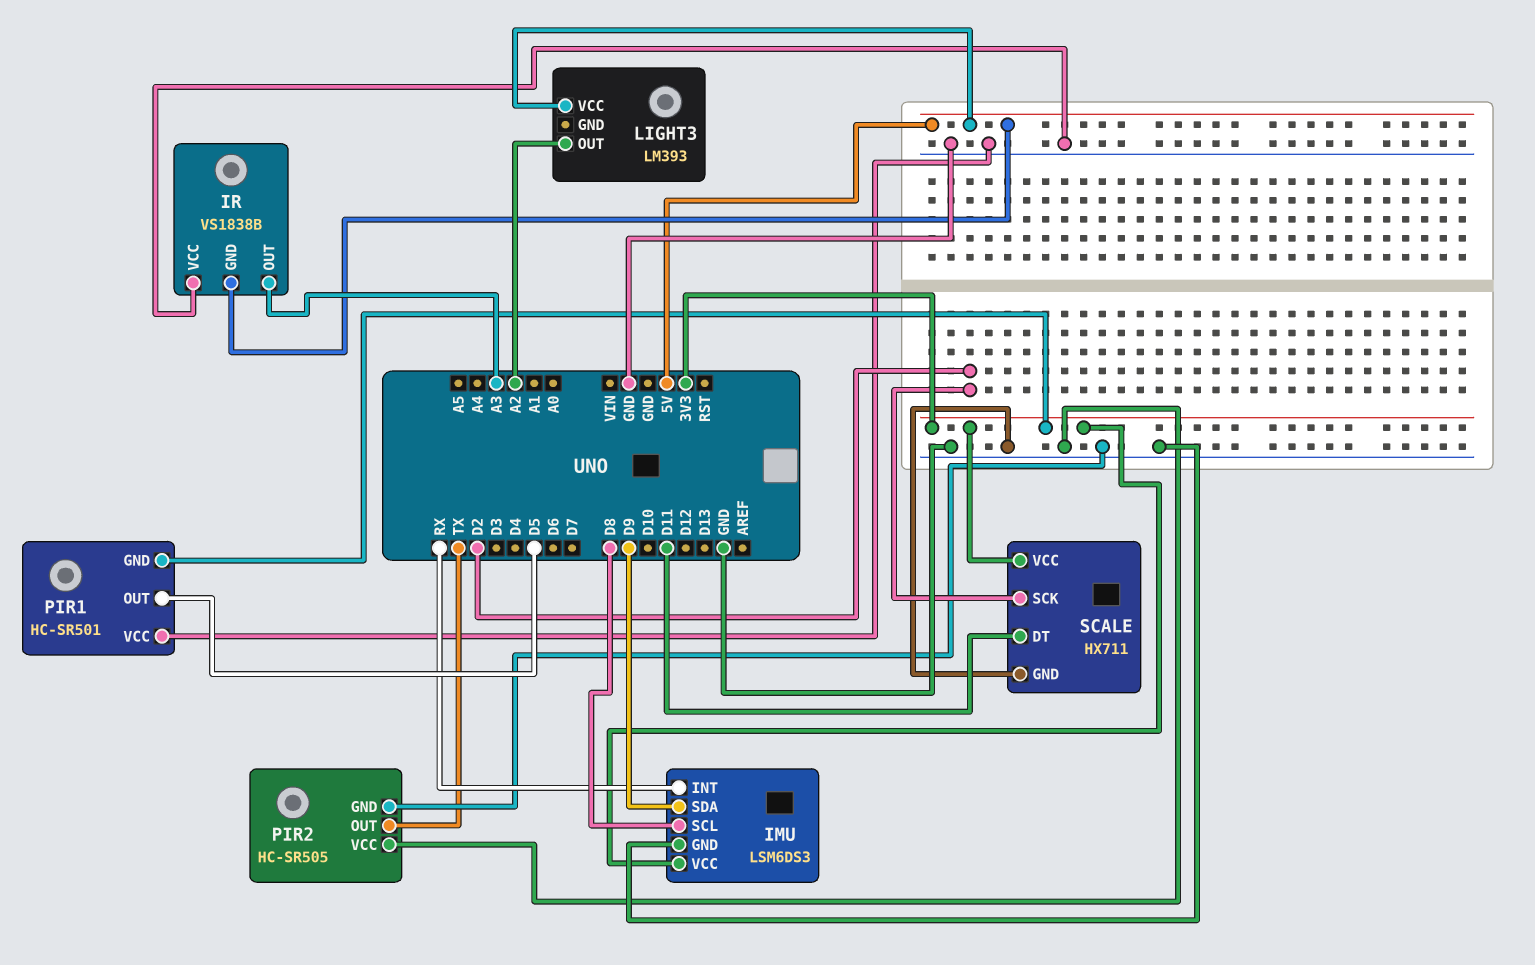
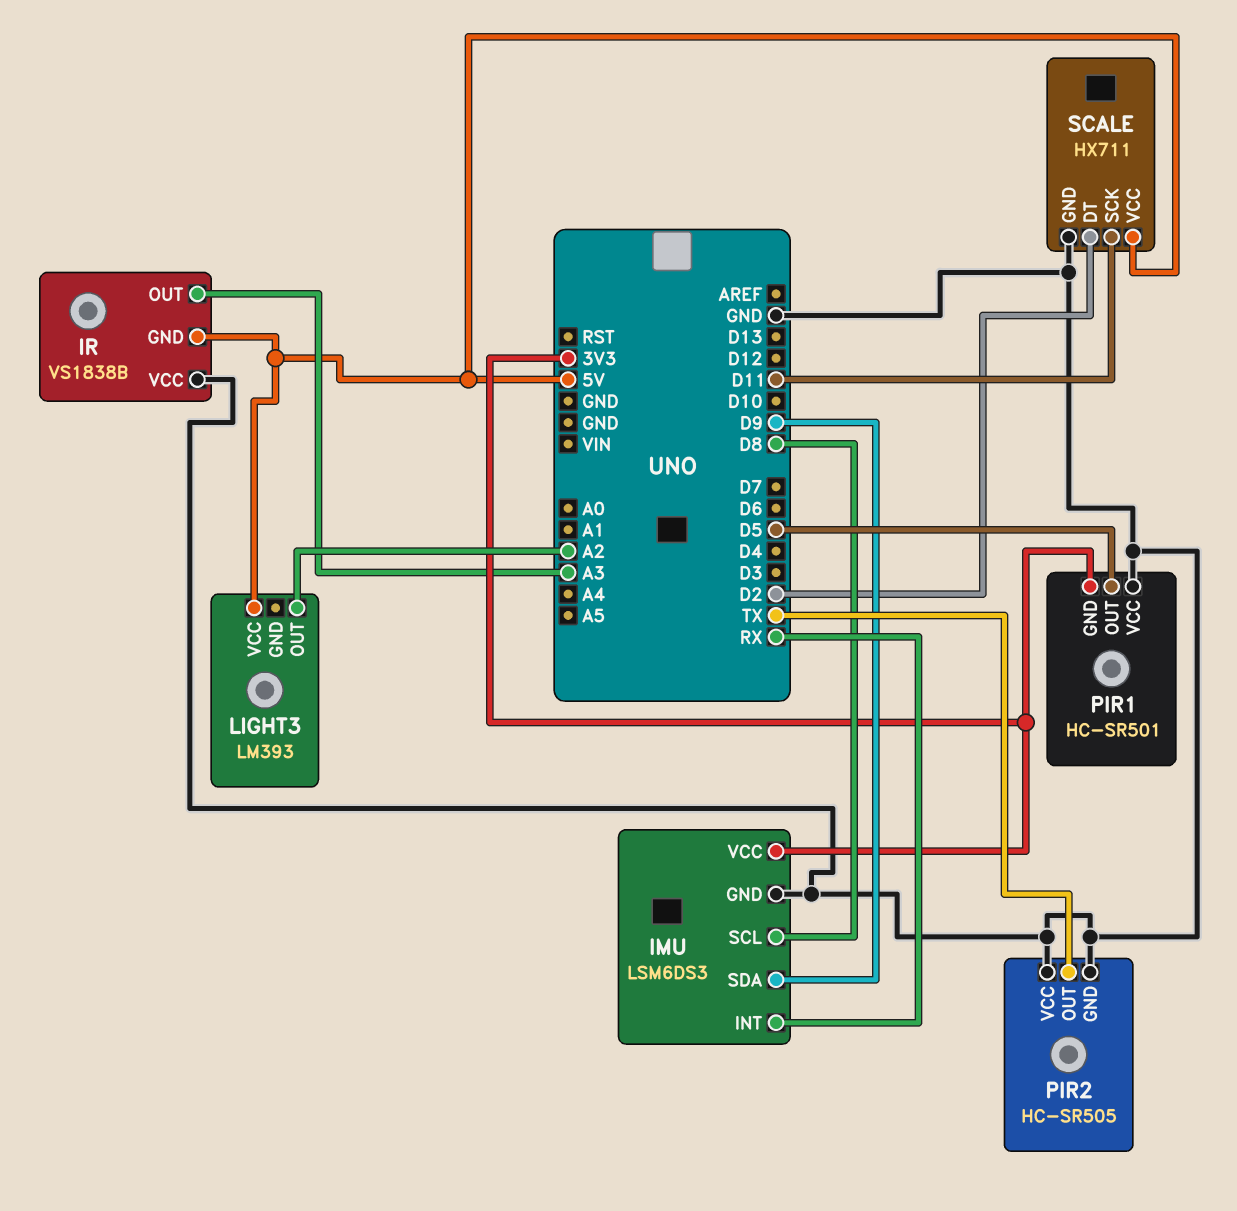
SCALE pin DT: D11 -> D2
SCALE pin SCK: D2 -> D11
SCALE pin VCC: 3V3 -> 5V

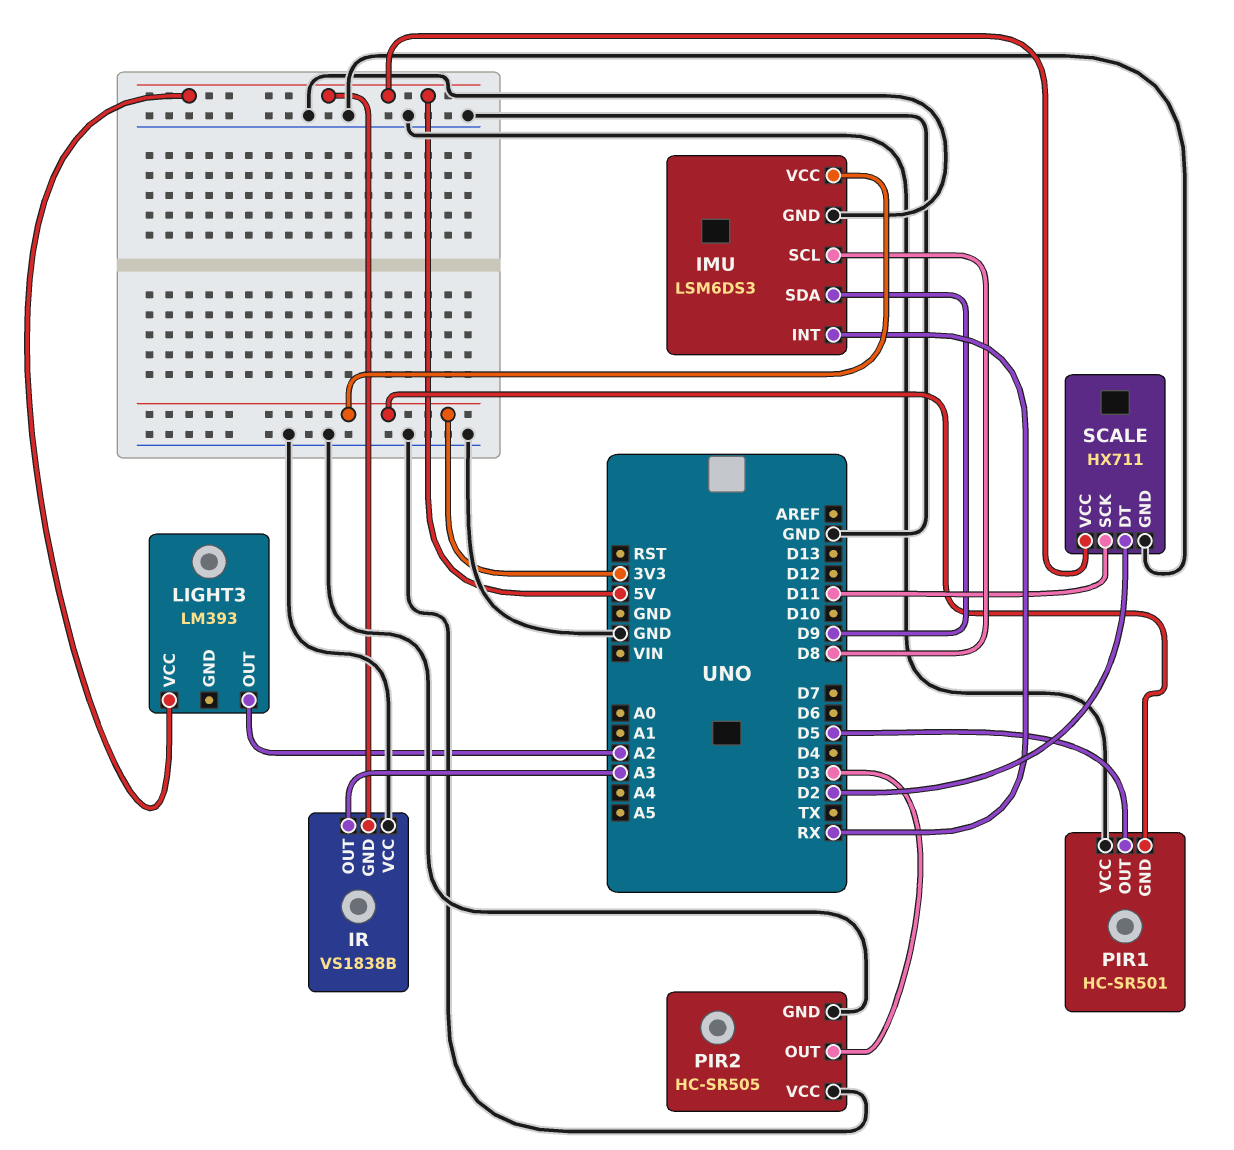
PIR2 pin OUT: TX -> D3

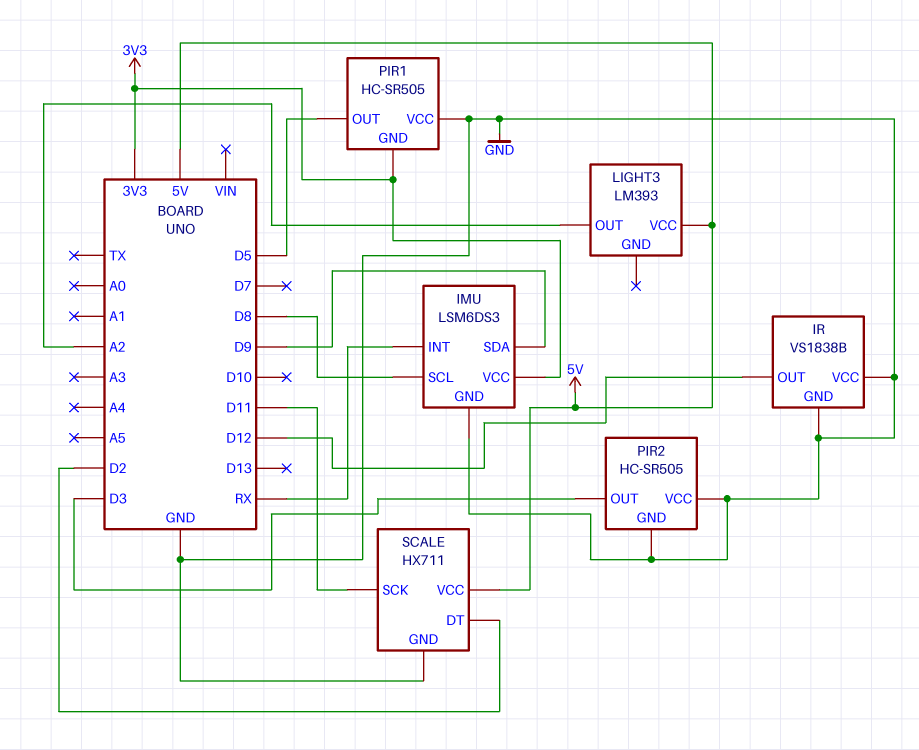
IR pin GND: 5V -> GND
IR pin OUT: A3 -> D12
PIR1: HC-SR501 -> HC-SR505

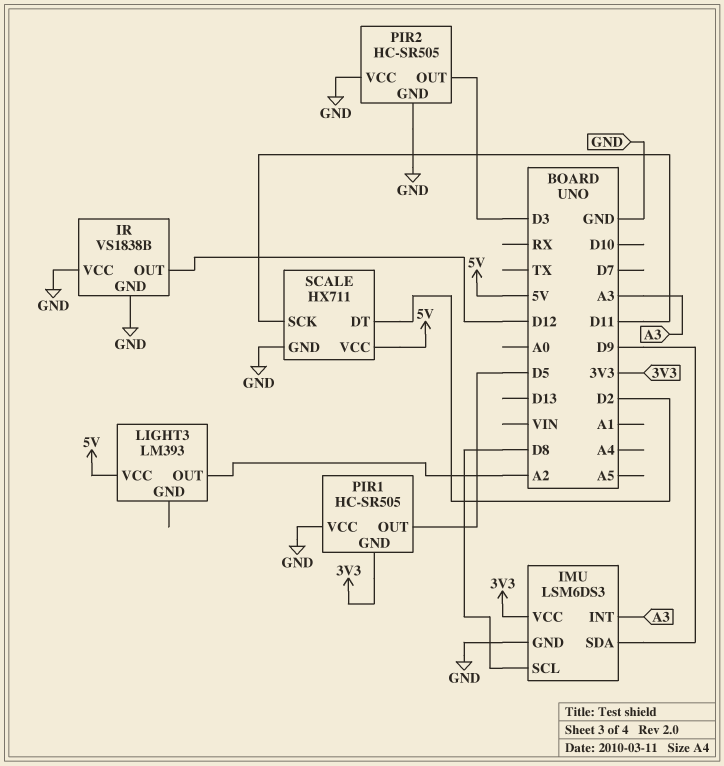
IMU pin INT: RX -> A3

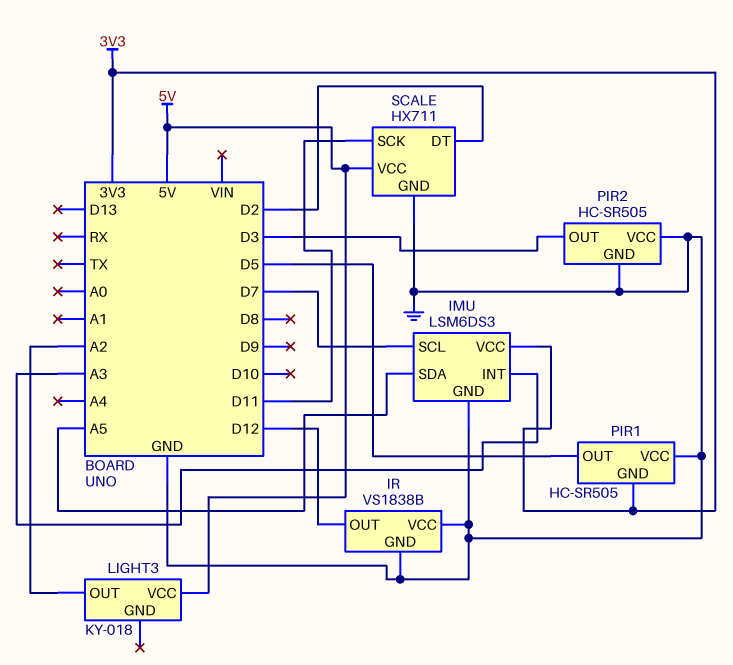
IMU pin SCL: D8 -> D7
IMU pin SDA: D9 -> A5
LIGHT3: LM393 -> KY-018

